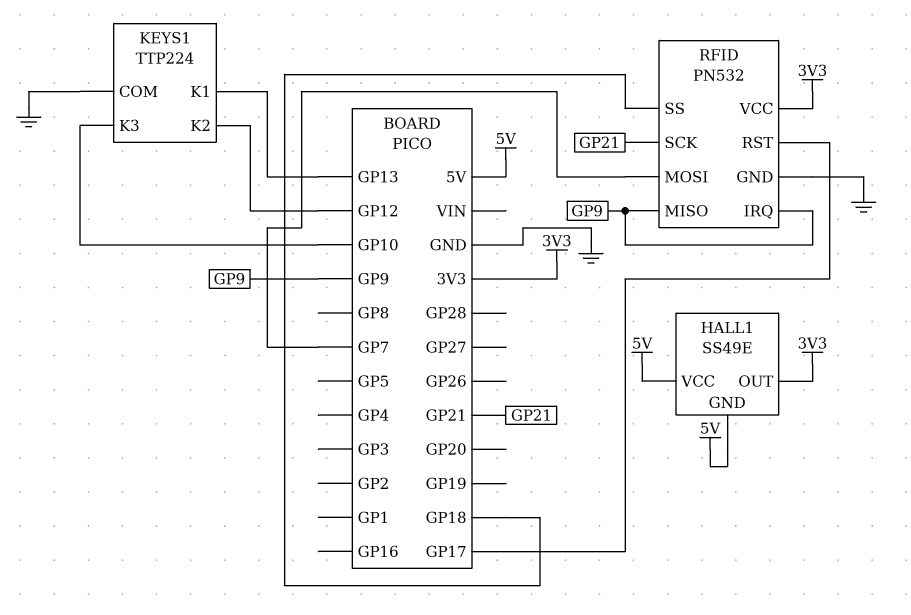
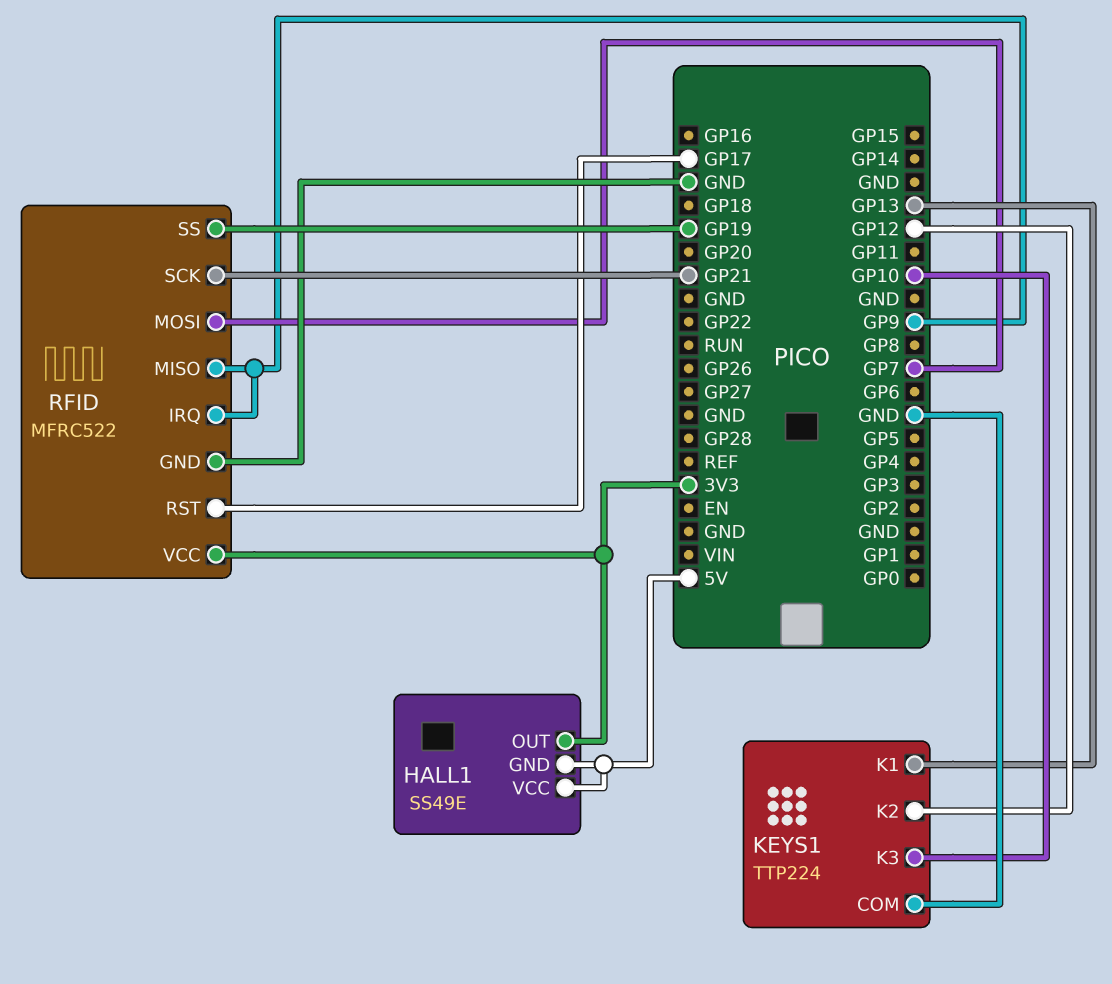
RFID: PN532 -> MFRC522
RFID pin SS: GP18 -> GP19

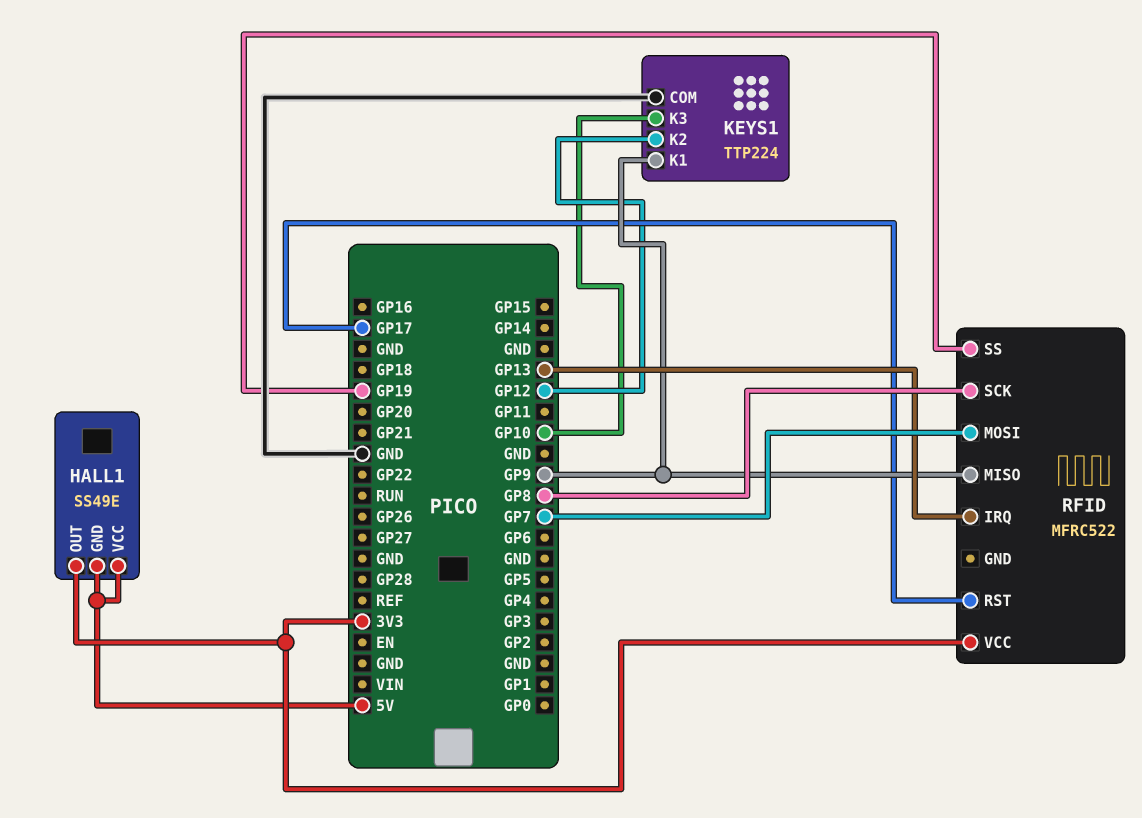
KEYS1 pin K1: GP13 -> GP9
RFID pin GND: GND -> none
RFID pin IRQ: GP9 -> GP13
RFID pin SCK: GP21 -> GP8

